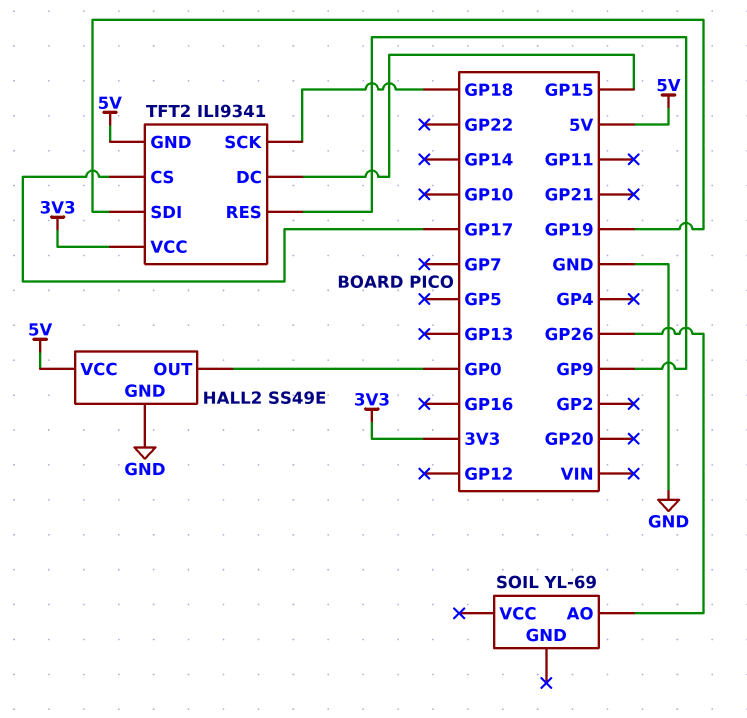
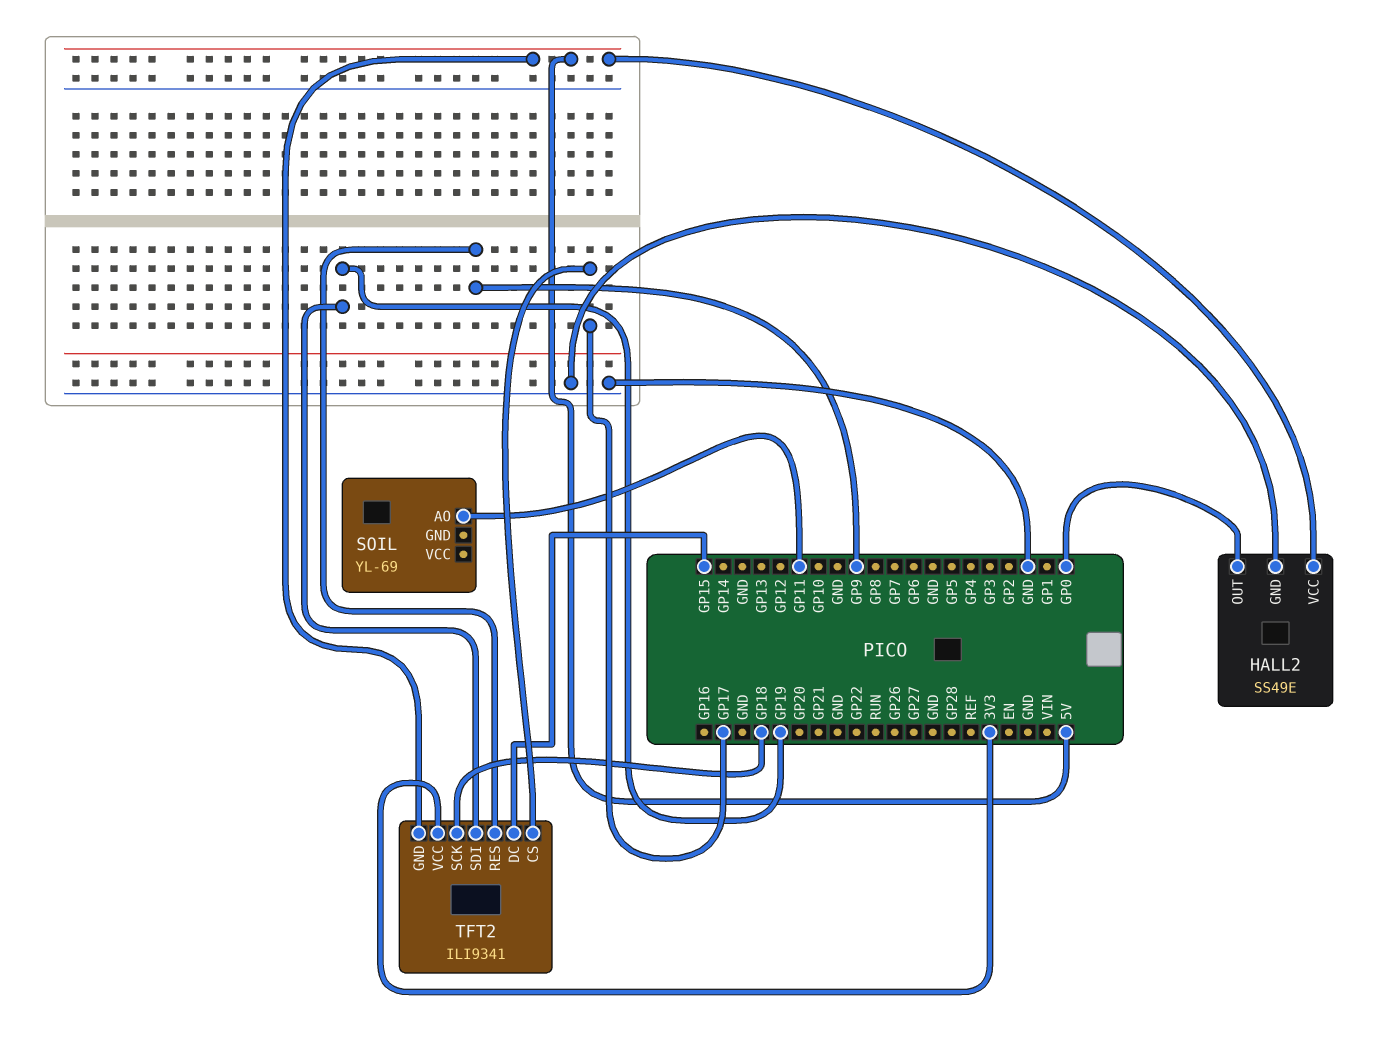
SOIL pin AO: GP26 -> GP11

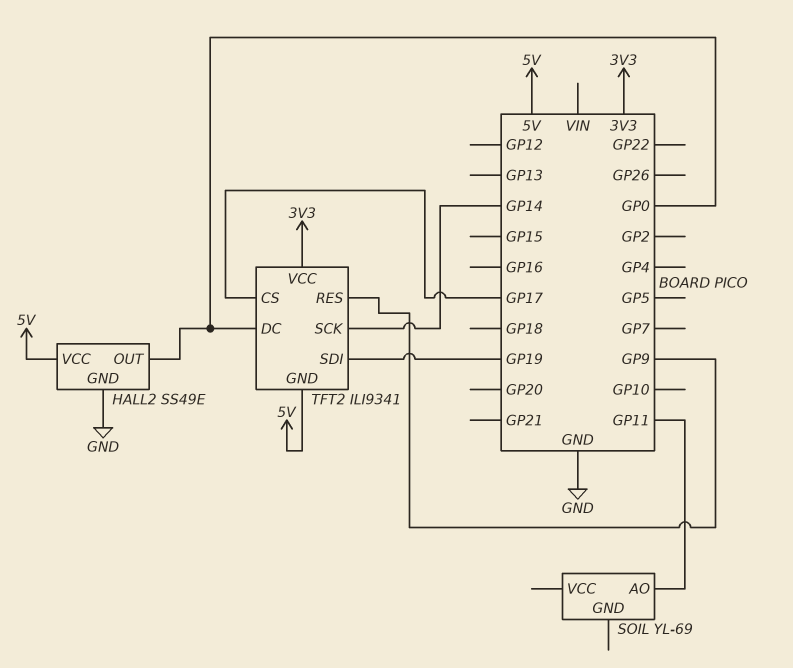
TFT2 pin DC: GP15 -> GP0
TFT2 pin SCK: GP18 -> GP14

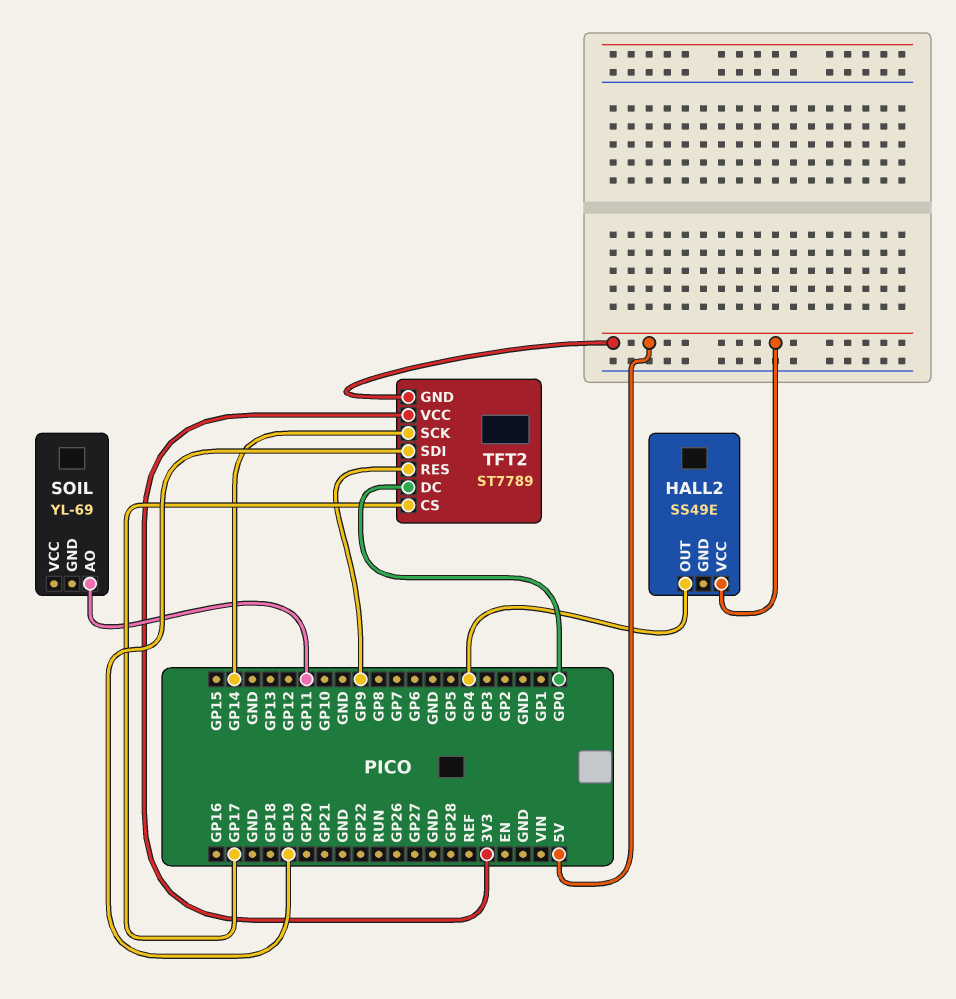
HALL2 pin GND: GND -> none
HALL2 pin OUT: GP0 -> GP4
TFT2: ILI9341 -> ST7789

